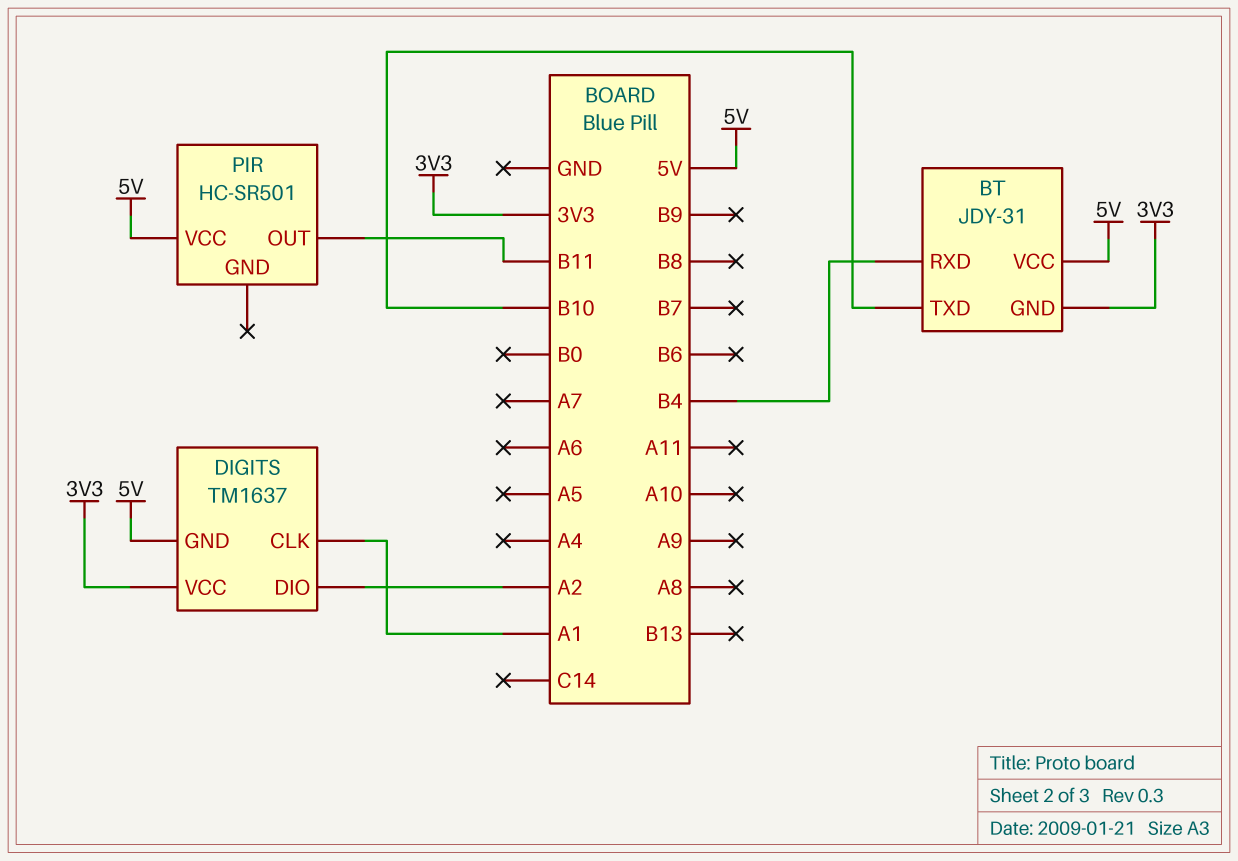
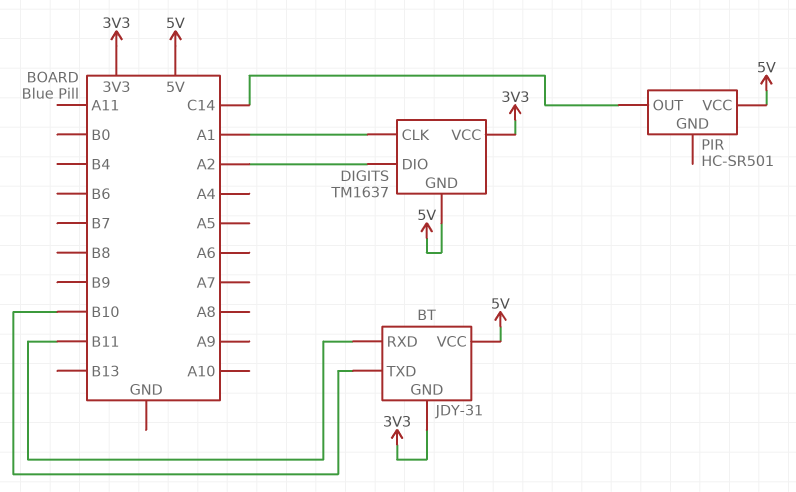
BT pin RXD: B4 -> B11
PIR pin OUT: B11 -> C14

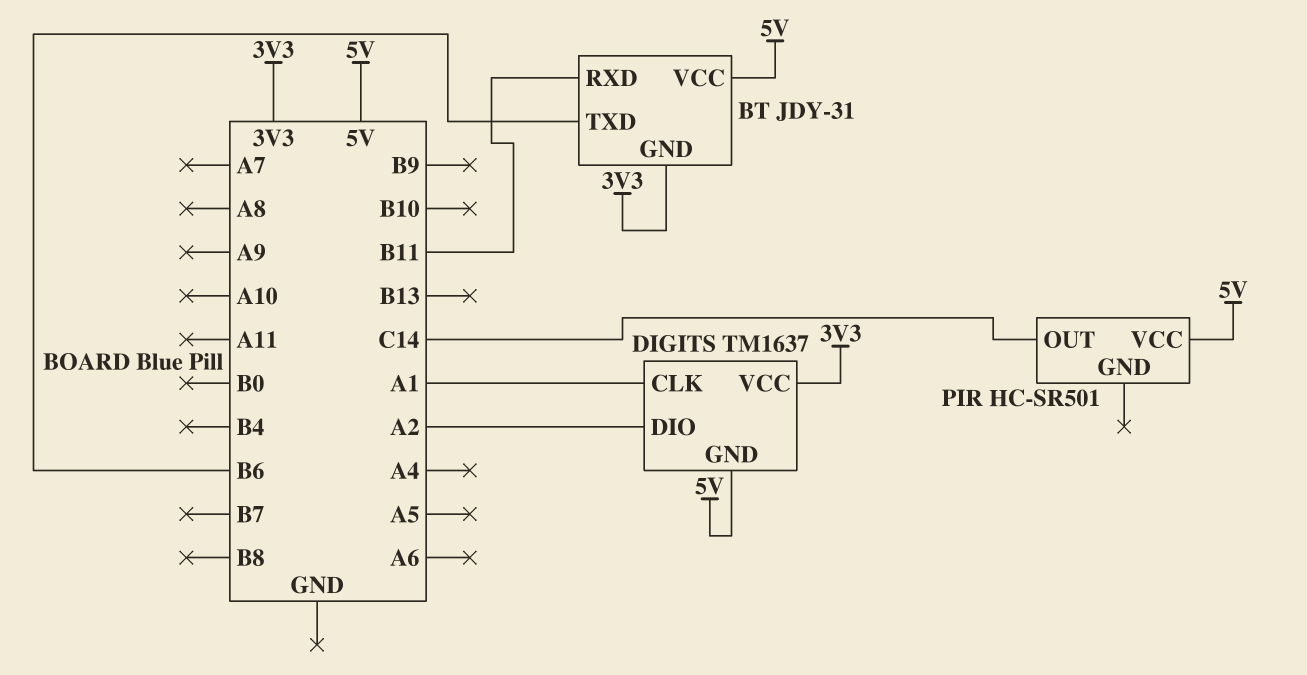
BT pin TXD: B10 -> B6

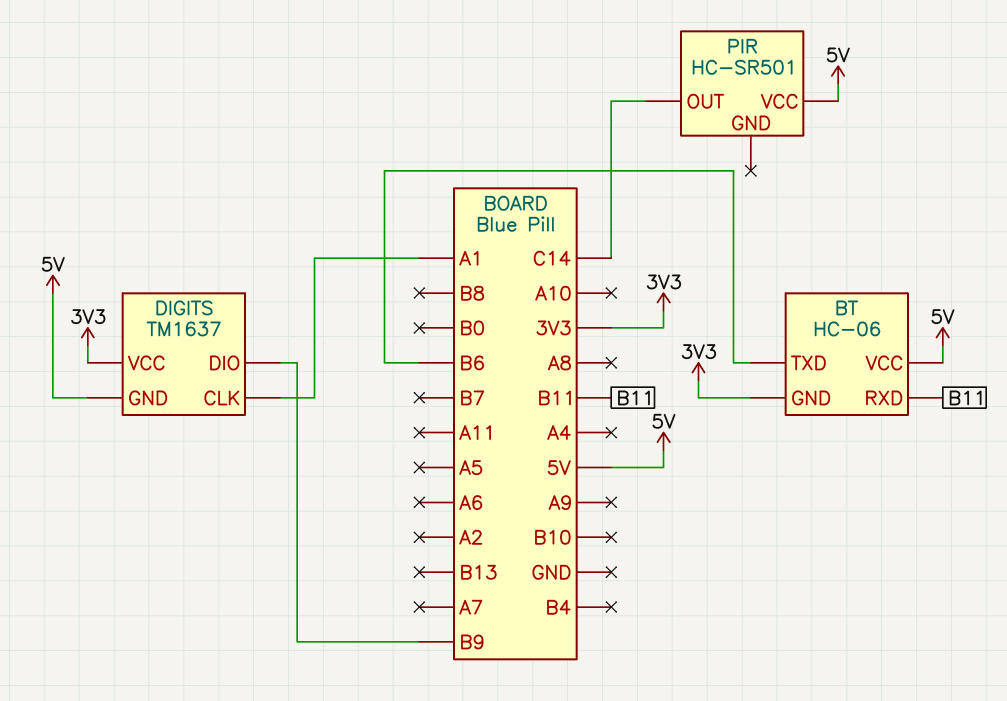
BT: JDY-31 -> HC-06
DIGITS pin DIO: A2 -> B9

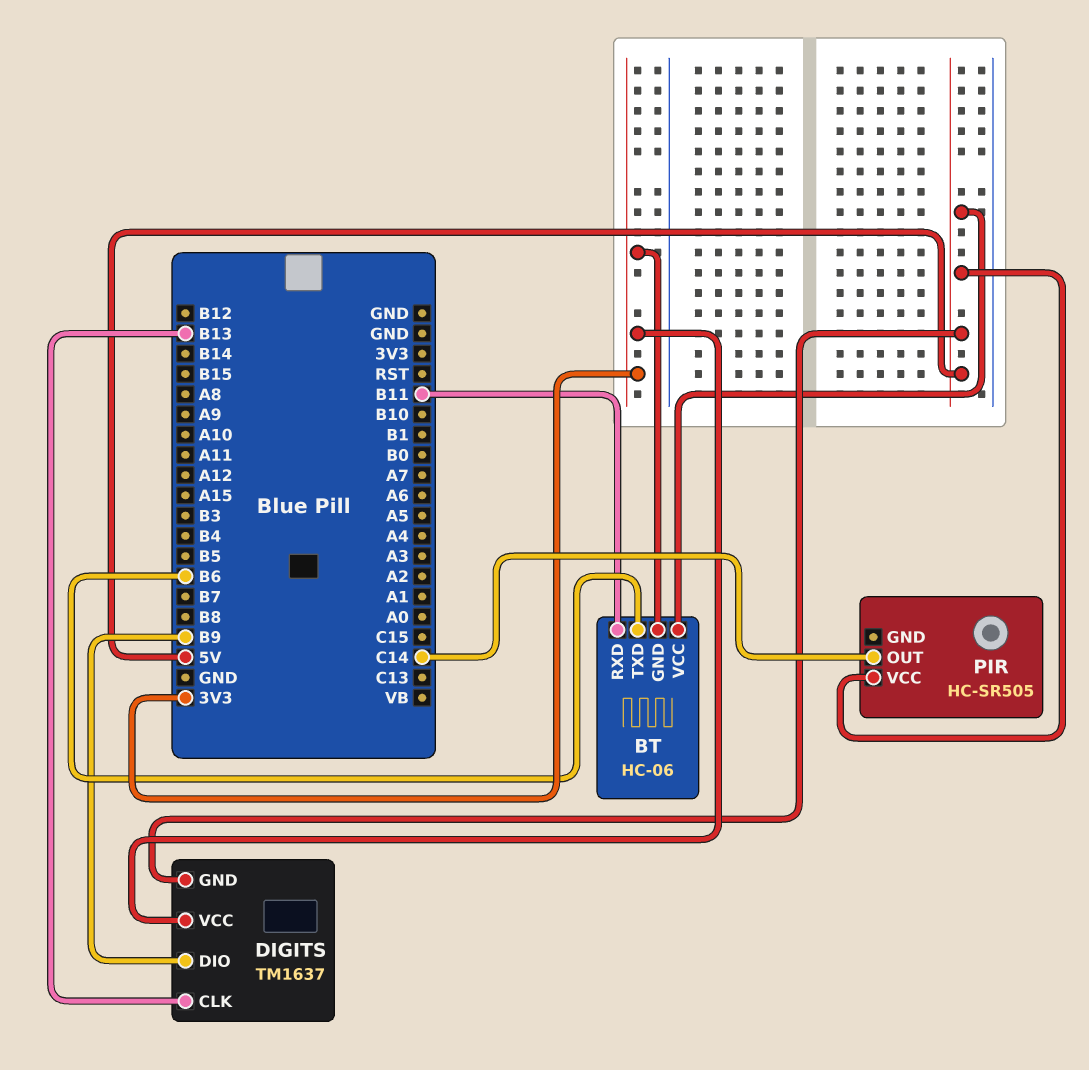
DIGITS pin CLK: A1 -> B13
PIR: HC-SR501 -> HC-SR505

